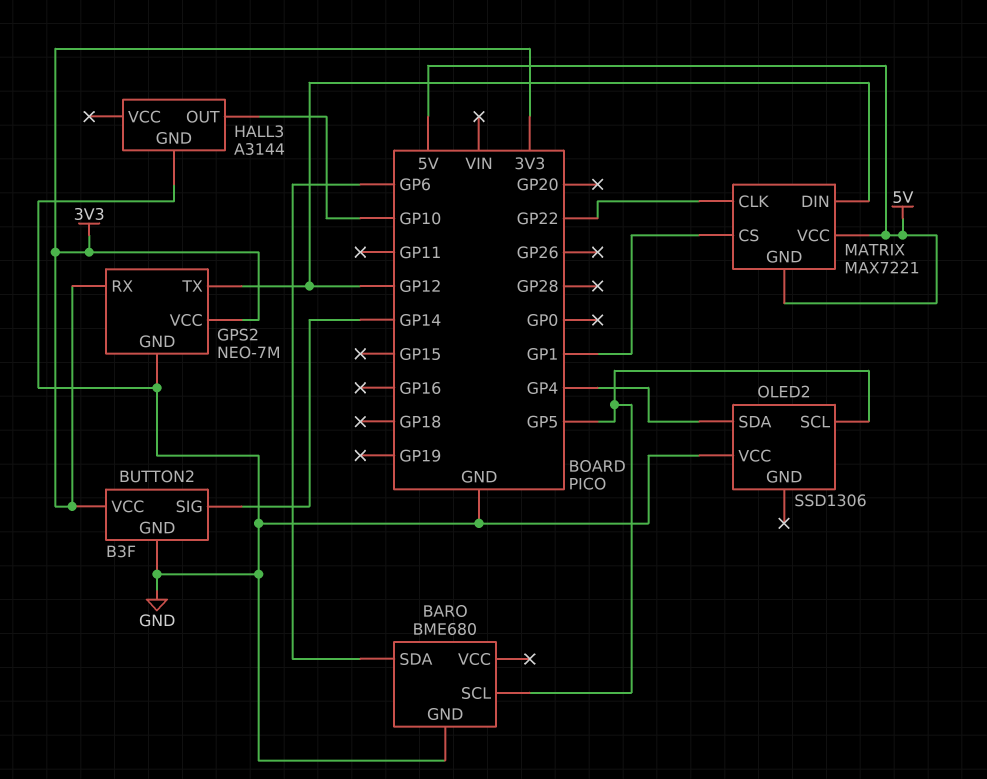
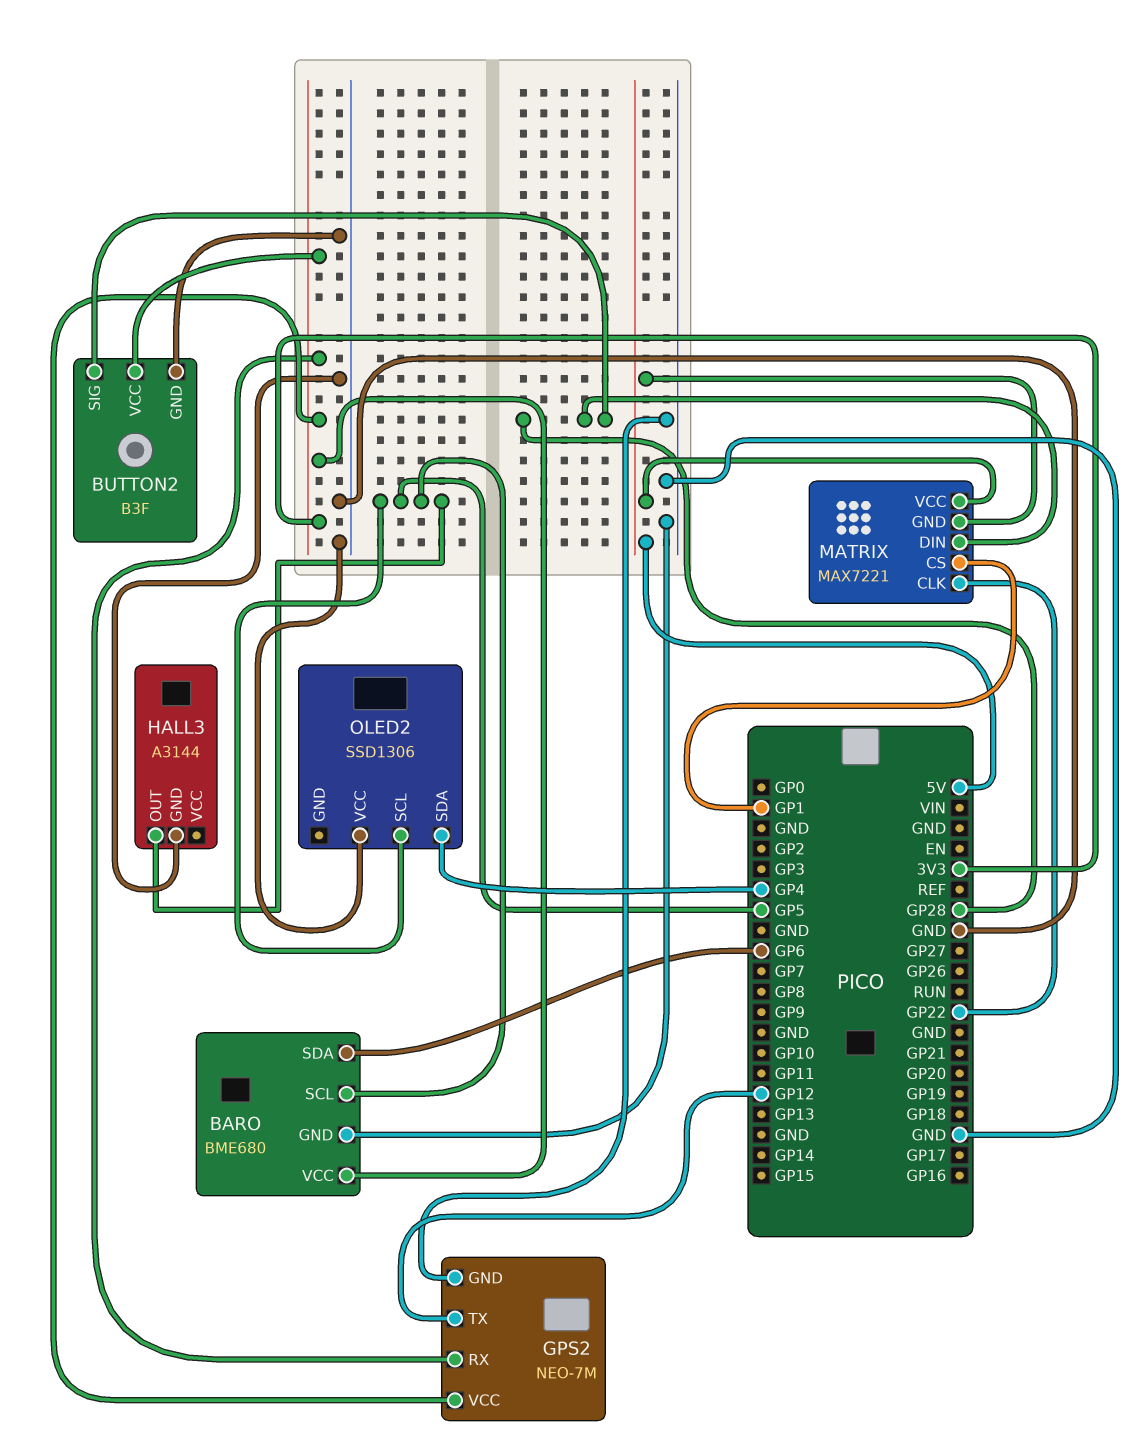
BARO pin VCC: none -> 3V3
BUTTON2 pin SIG: GP14 -> GP28
HALL3 pin OUT: GP10 -> GP5
MATRIX pin DIN: GP12 -> GP28

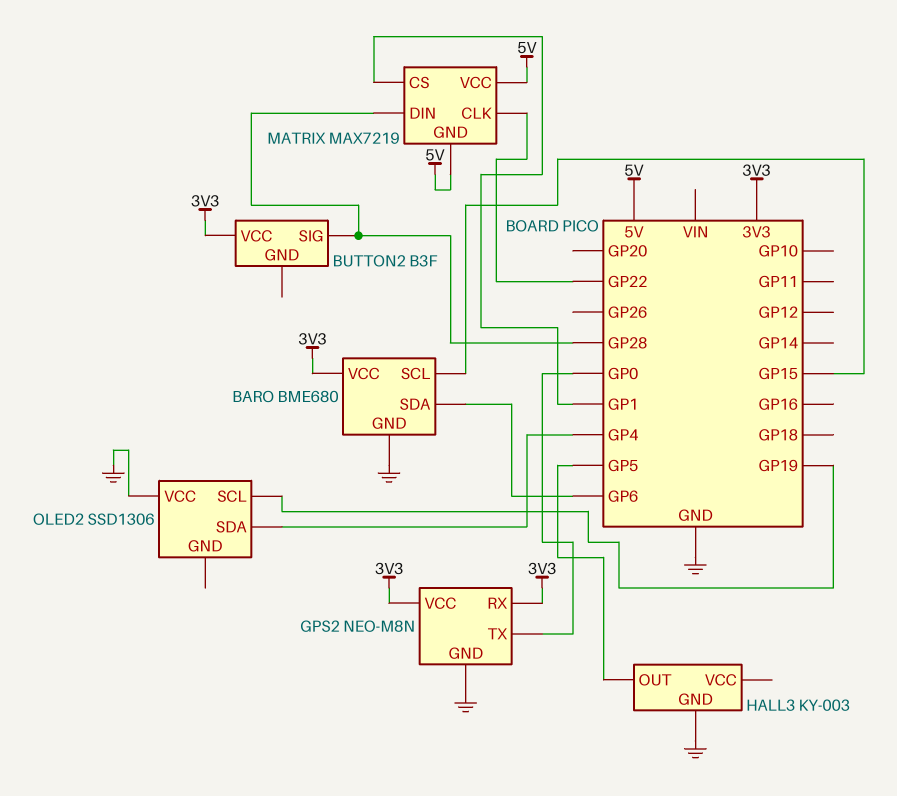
BARO pin SCL: GP5 -> GP15
BUTTON2 pin GND: GND -> none
GPS2: NEO-7M -> NEO-M8N
GPS2 pin TX: GP12 -> GP0
HALL3: A3144 -> KY-003
MATRIX: MAX7221 -> MAX7219
OLED2 pin SCL: GP5 -> GP19

